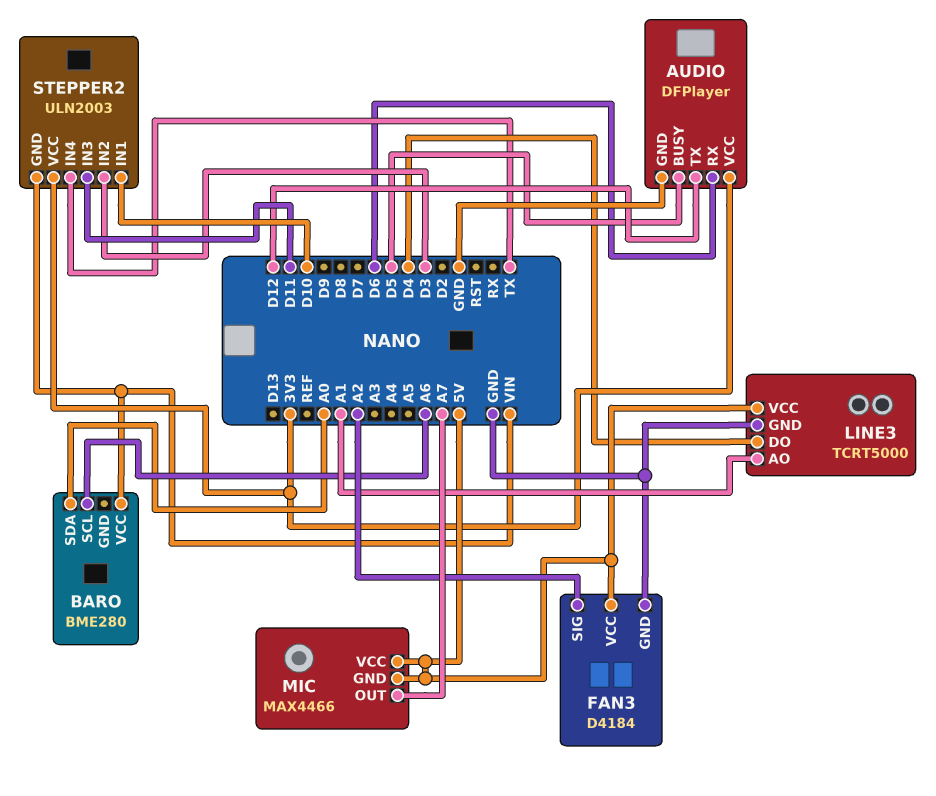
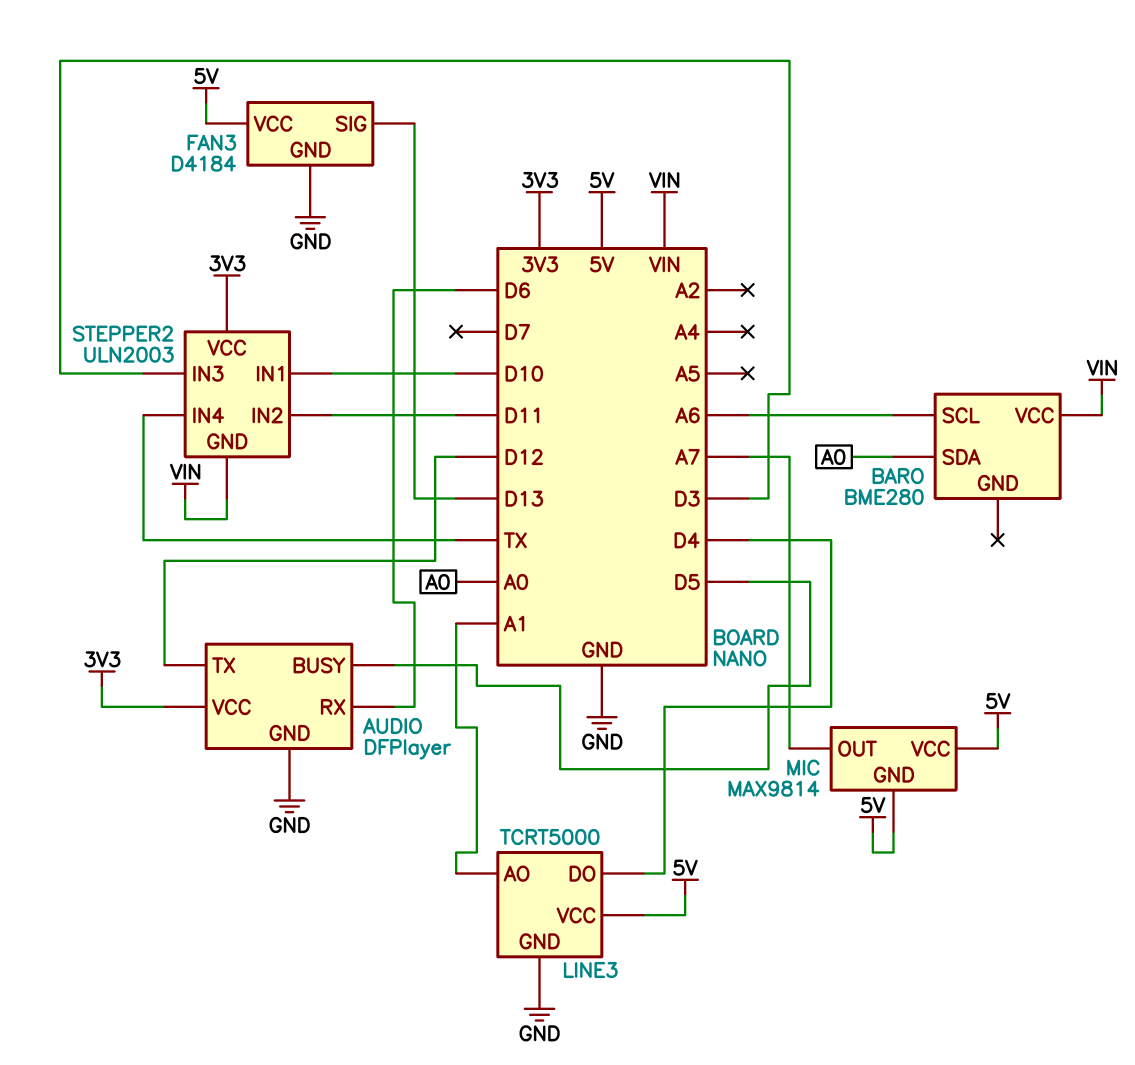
FAN3 pin SIG: A2 -> D13
MIC: MAX4466 -> MAX9814
STEPPER2 pin IN2: D3 -> D11
STEPPER2 pin IN3: D11 -> D3

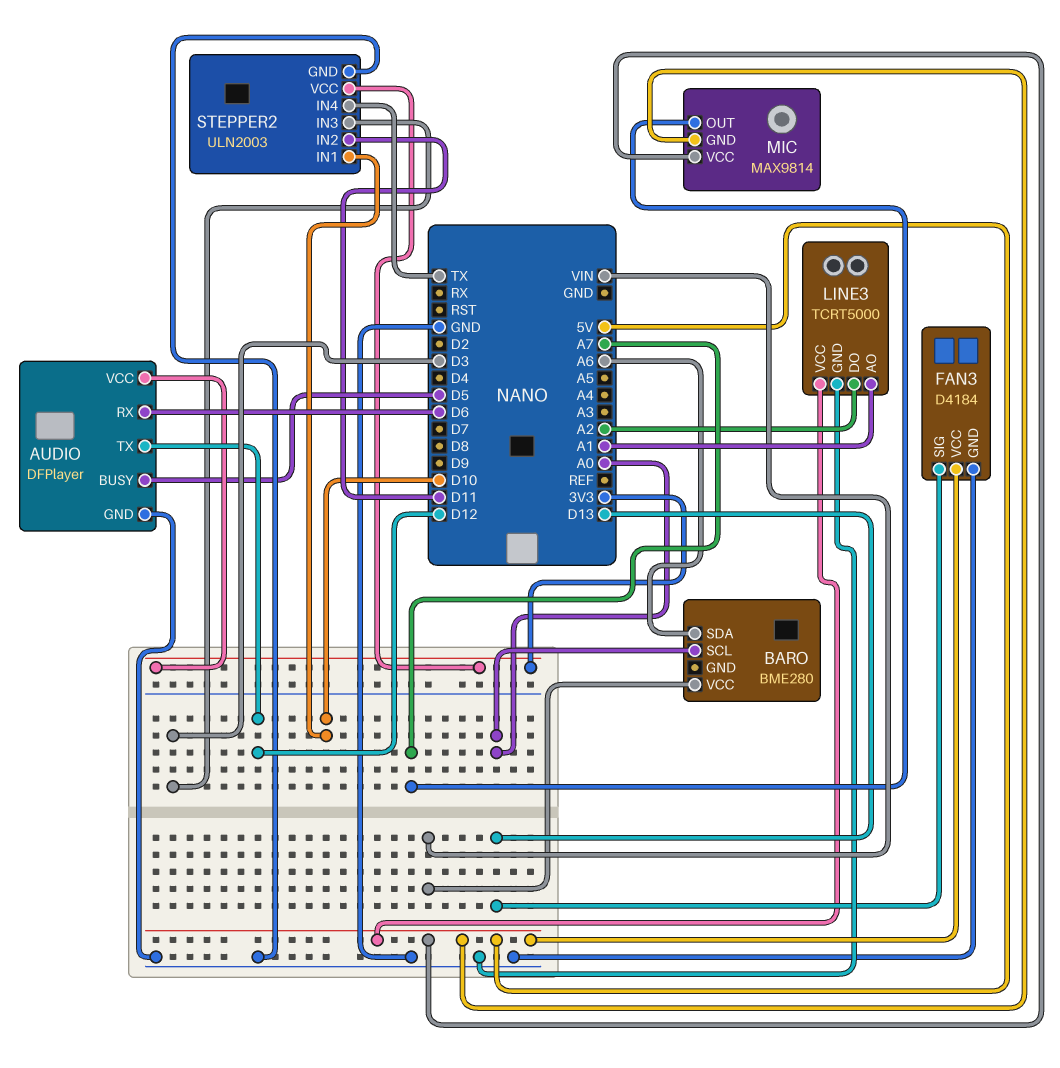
BARO pin SCL: A6 -> A0
BARO pin SDA: A0 -> A6
LINE3 pin DO: D4 -> A2
STEPPER2 pin GND: VIN -> GND

